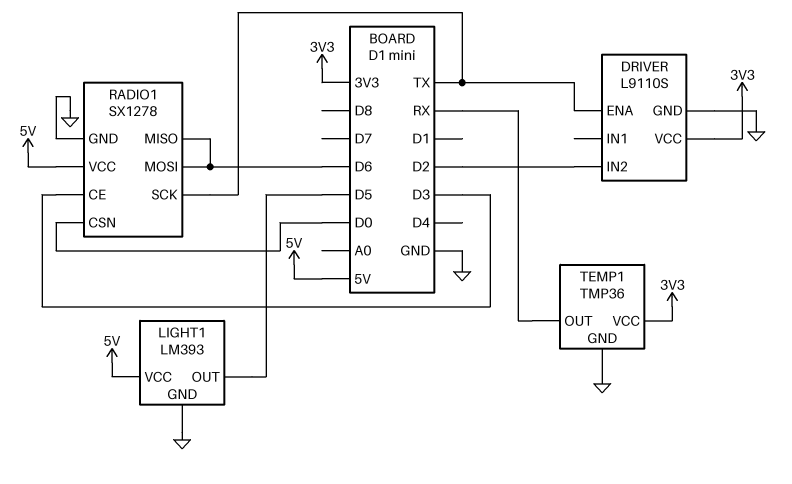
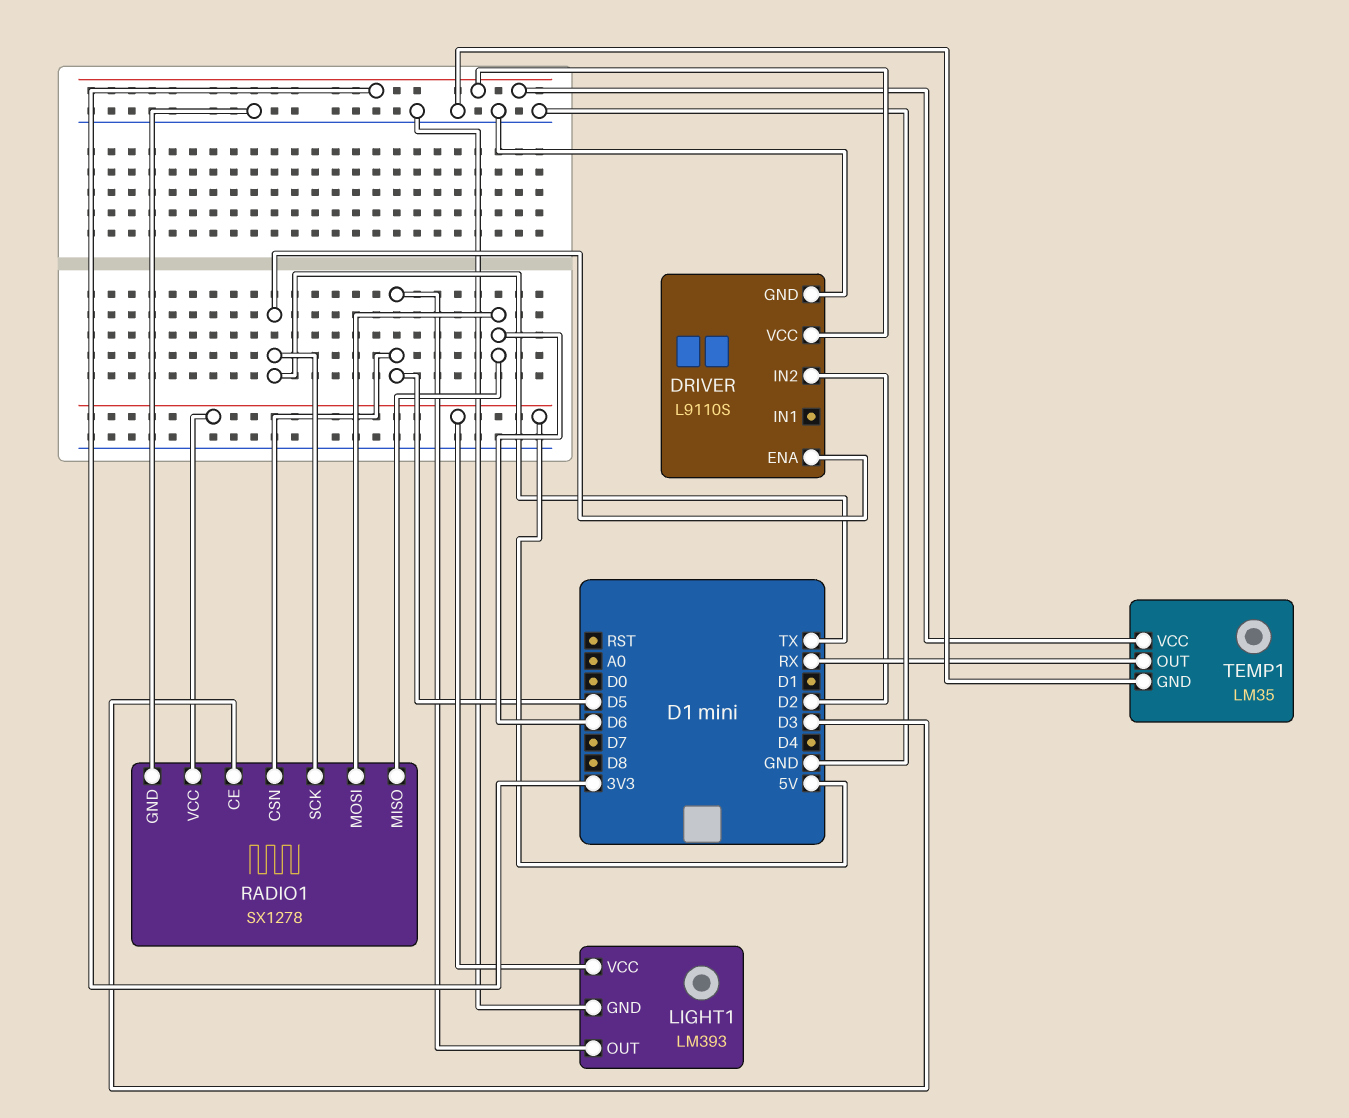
RADIO1 pin CSN: D0 -> D5
TEMP1: TMP36 -> LM35

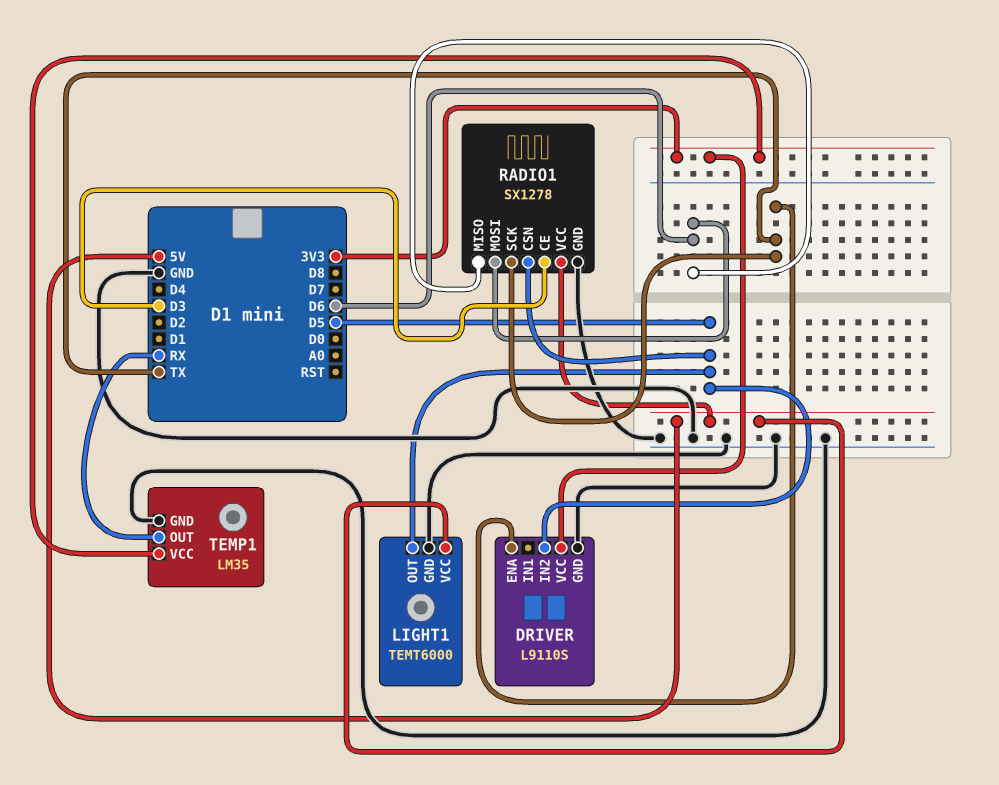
DRIVER pin IN2: D2 -> D5
LIGHT1: LM393 -> TEMT6000

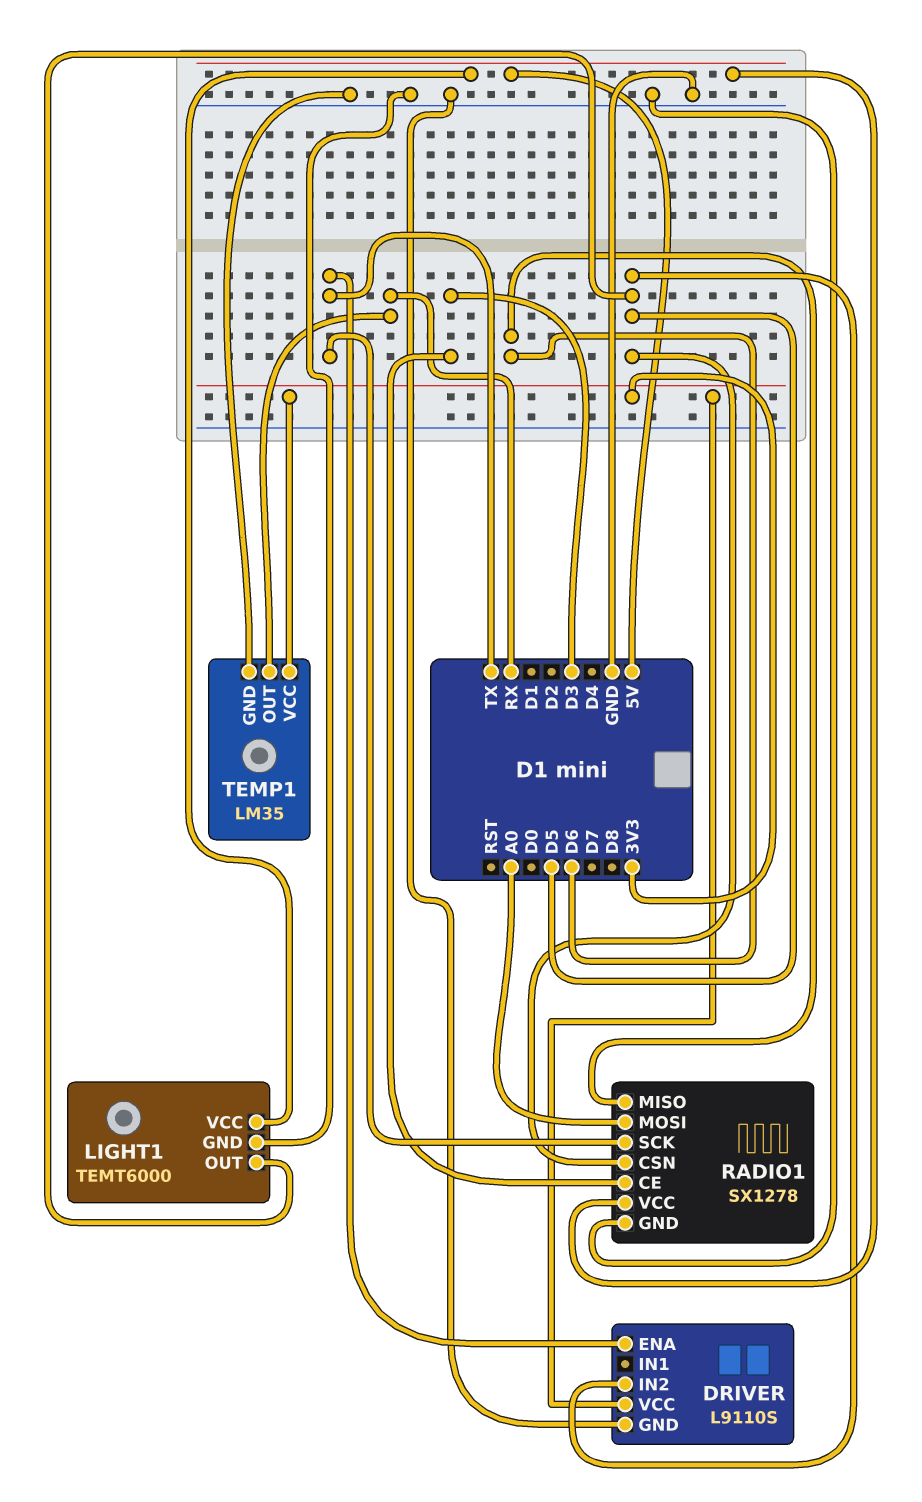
RADIO1 pin MOSI: D6 -> A0

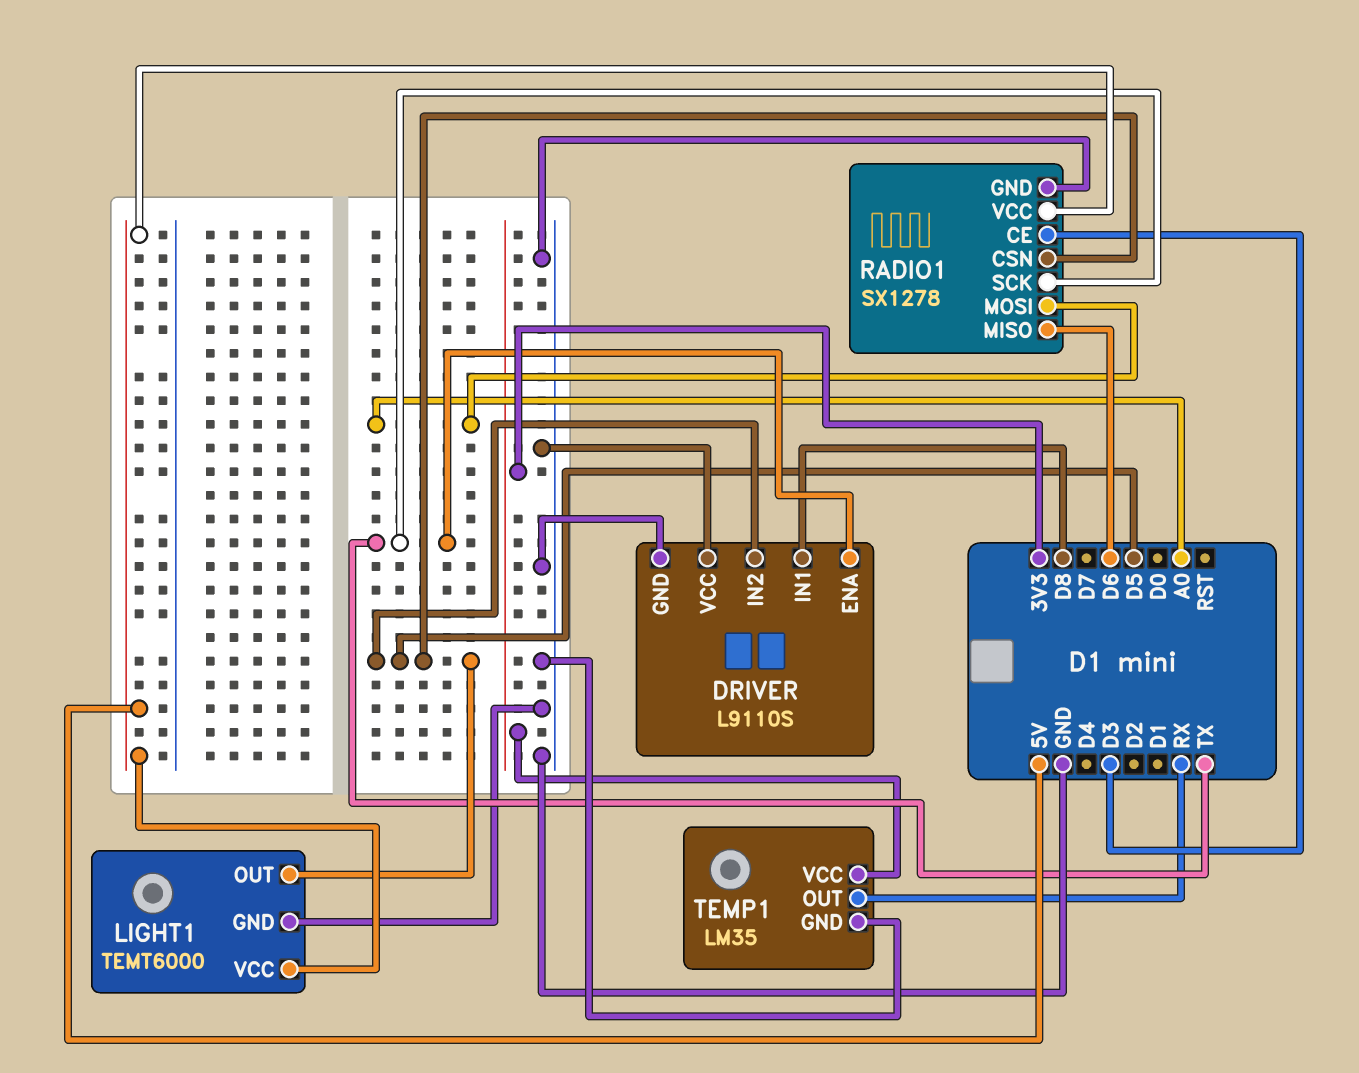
DRIVER pin IN1: none -> D8
DRIVER pin VCC: 3V3 -> GND

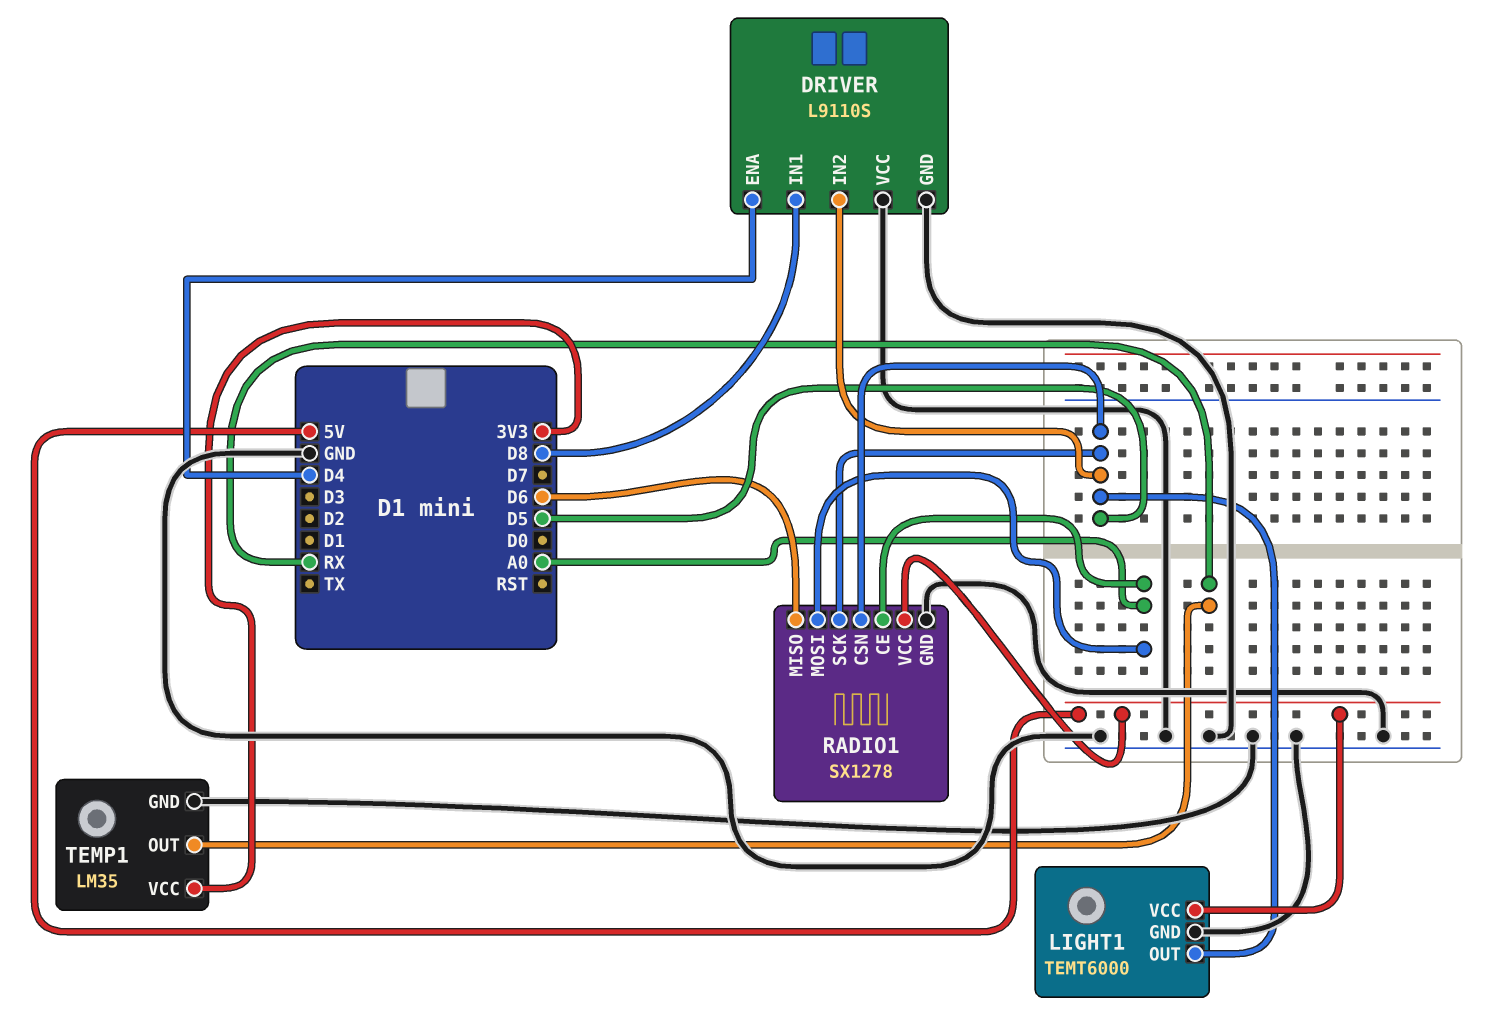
DRIVER pin ENA: TX -> D4
RADIO1 pin CE: D3 -> A0
RADIO1 pin SCK: TX -> D5

